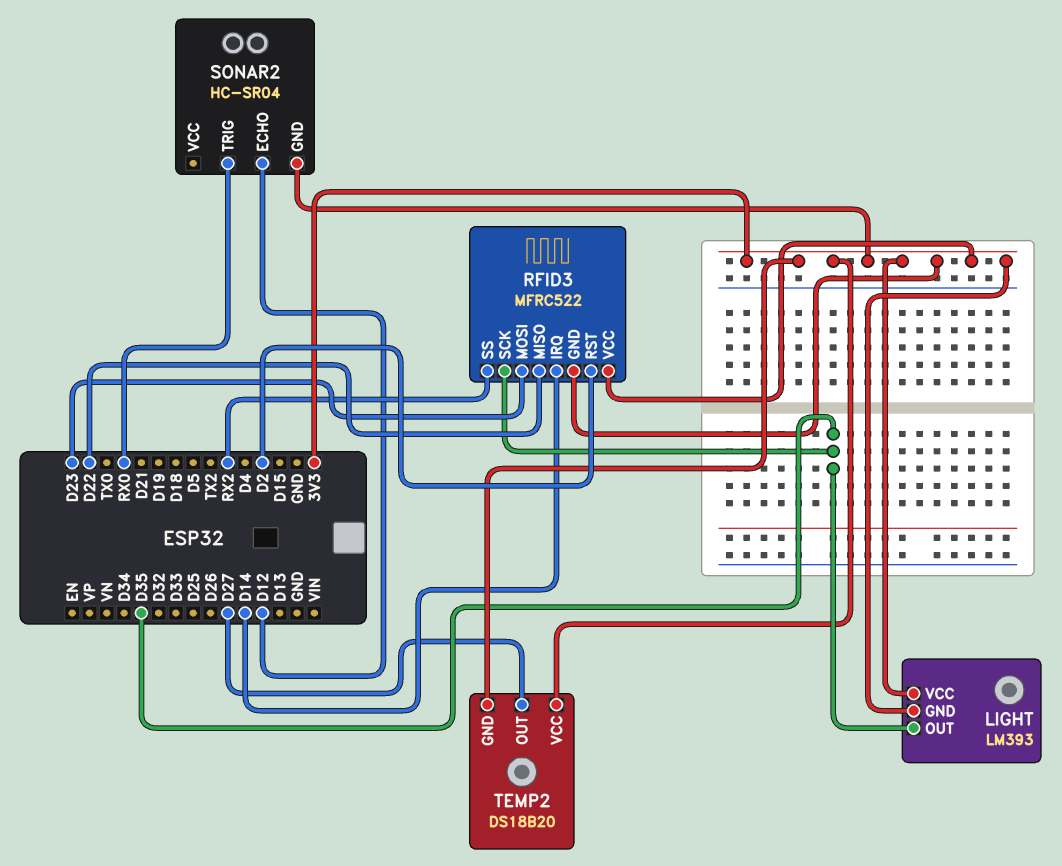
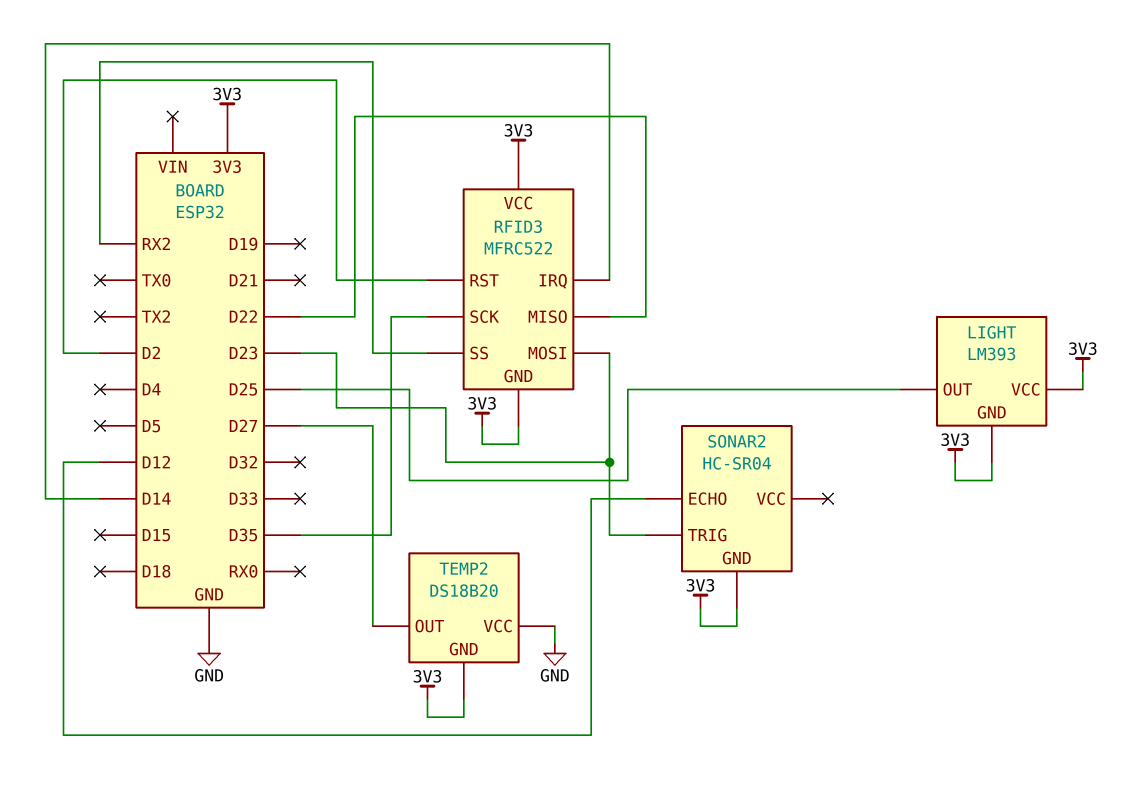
LIGHT pin OUT: D35 -> D25
SONAR2 pin TRIG: RX0 -> D23
TEMP2 pin VCC: 3V3 -> GND

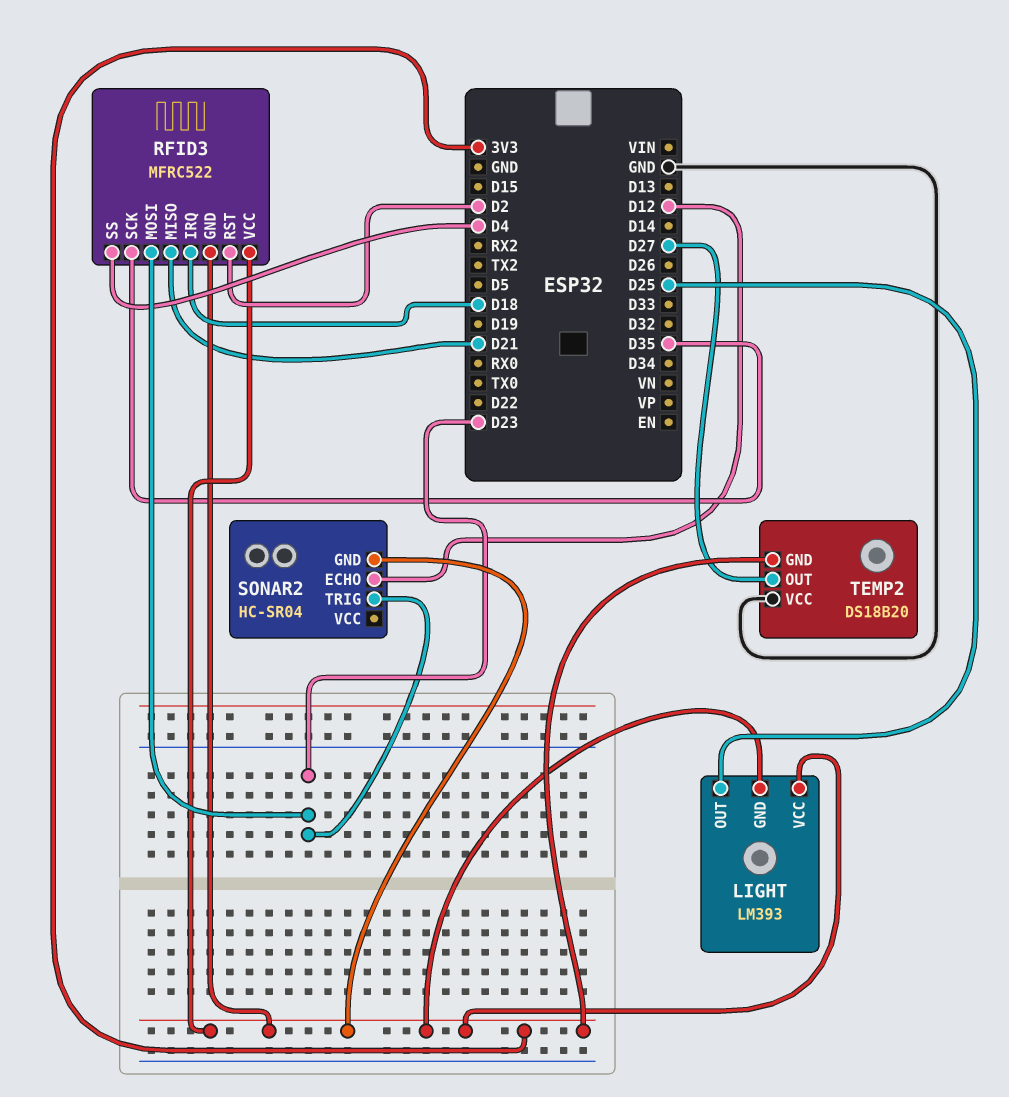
RFID3 pin IRQ: D14 -> D18
RFID3 pin MISO: D22 -> D21
RFID3 pin SS: RX2 -> D4

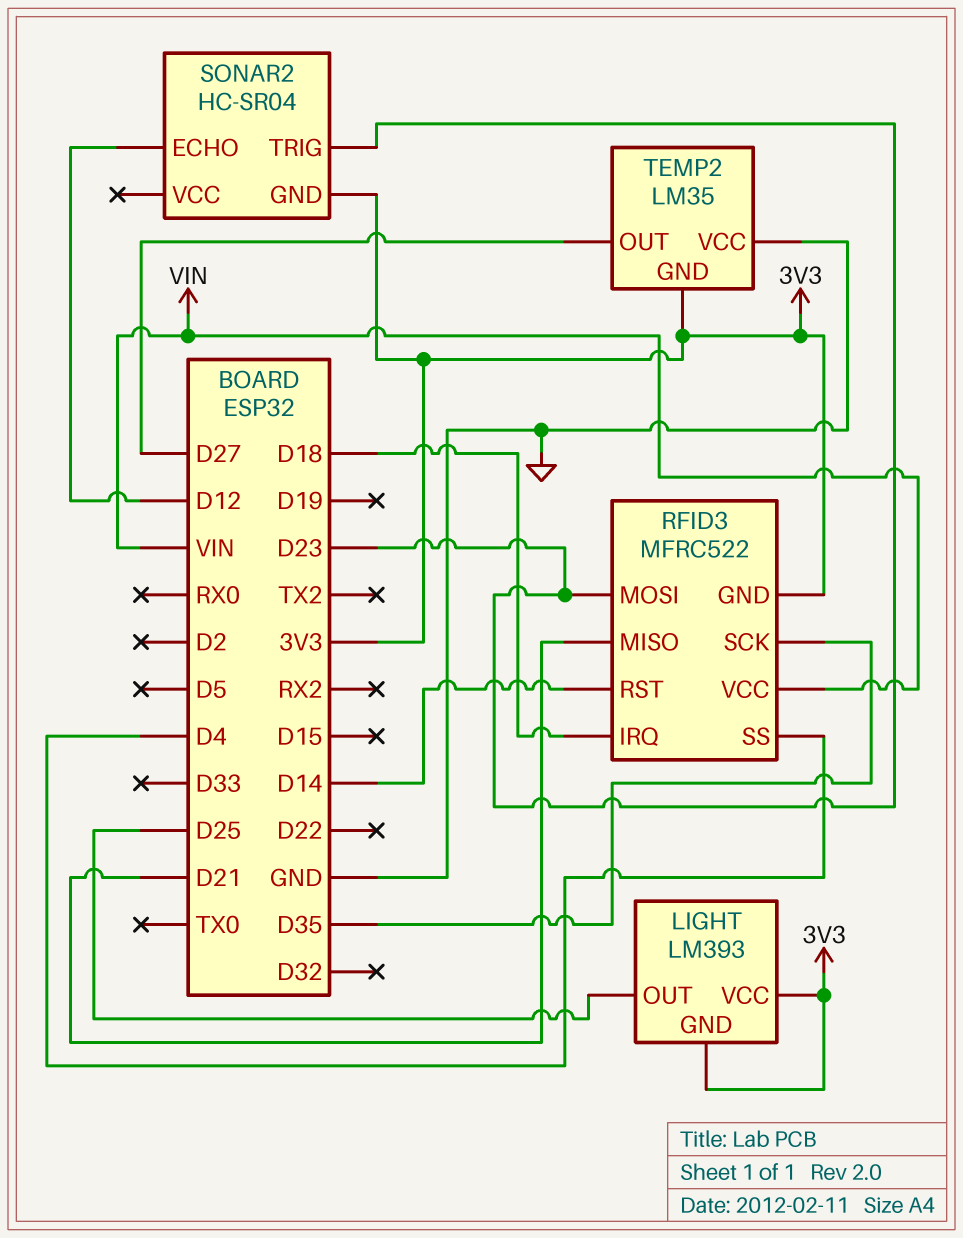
RFID3 pin RST: D2 -> D14
RFID3 pin VCC: 3V3 -> VIN
TEMP2: DS18B20 -> LM35

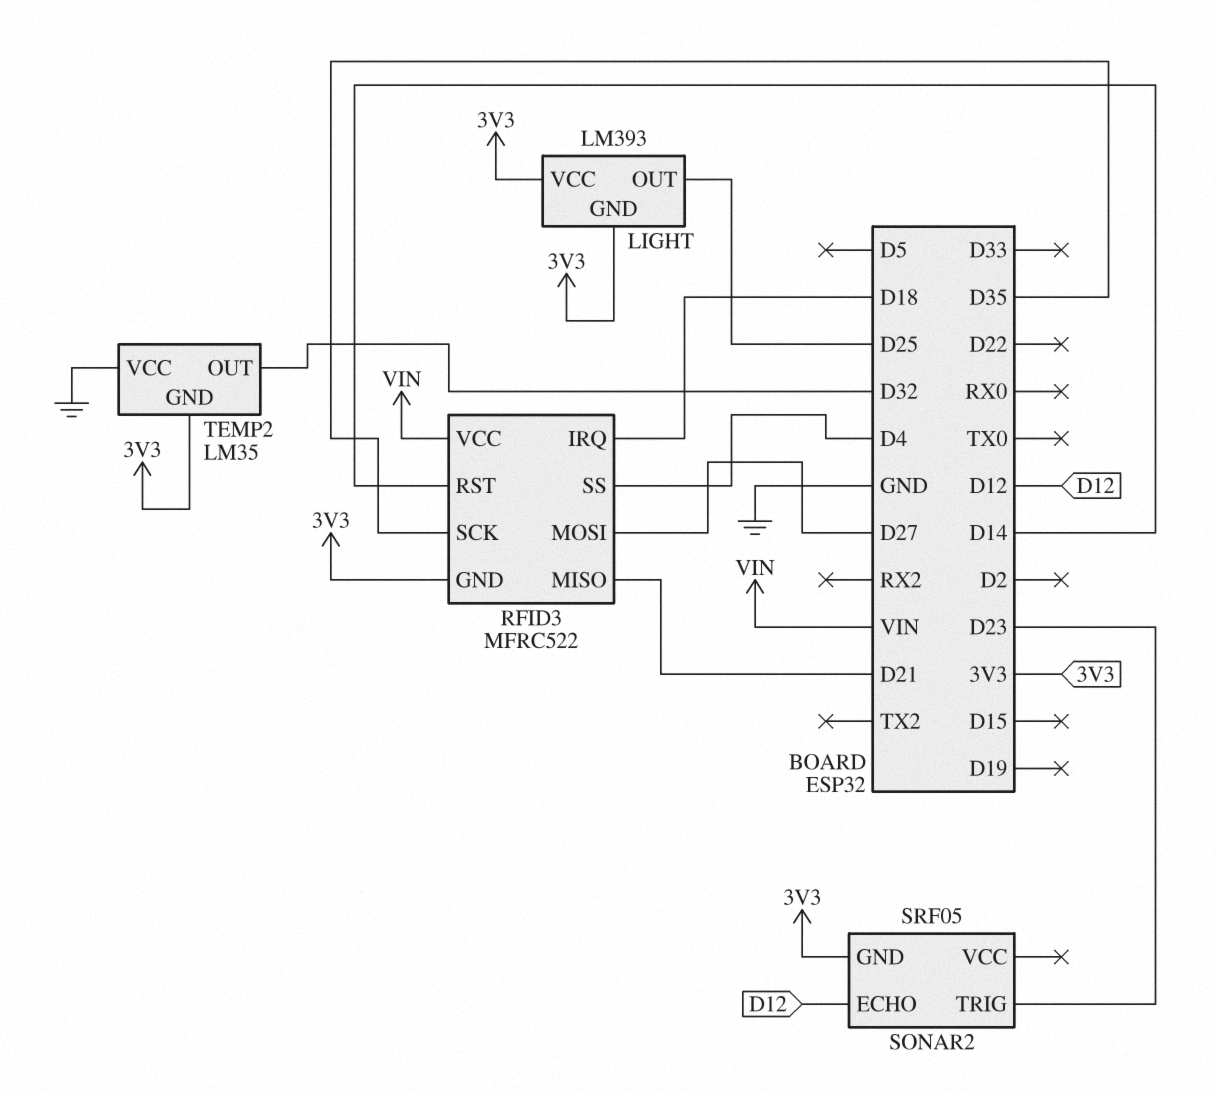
RFID3 pin MOSI: D23 -> D27
SONAR2: HC-SR04 -> SRF05
TEMP2 pin OUT: D27 -> D32

